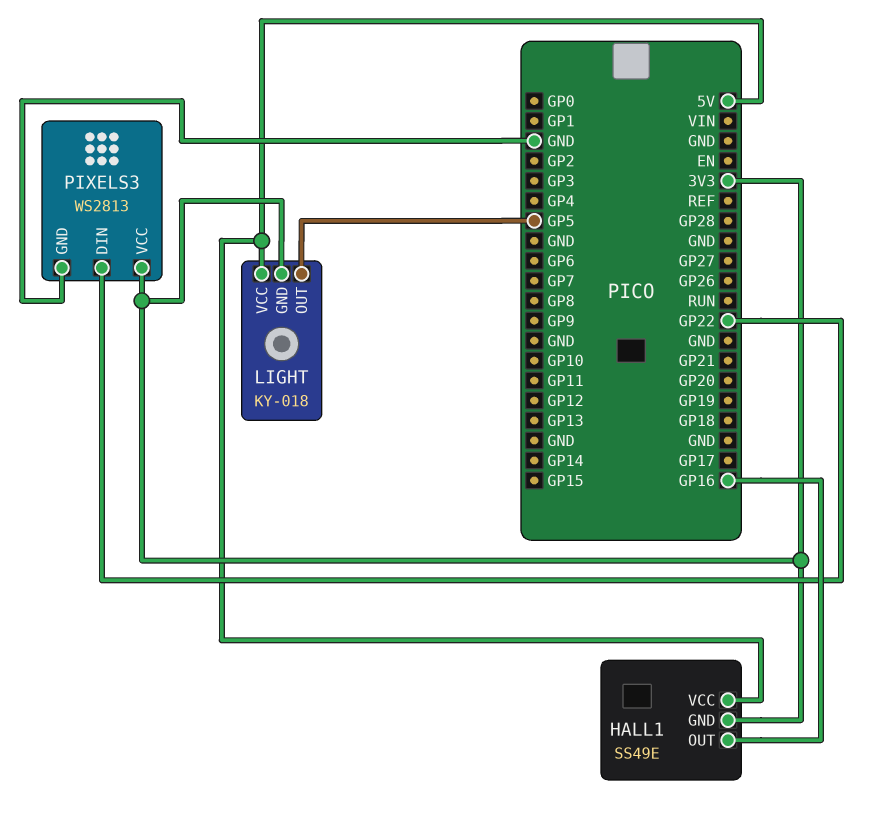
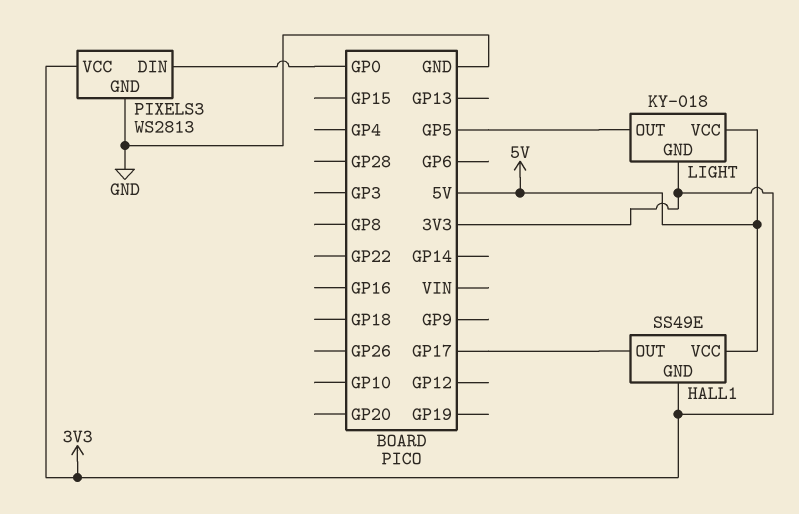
HALL1 pin OUT: GP16 -> GP17
PIXELS3 pin DIN: GP22 -> GP0

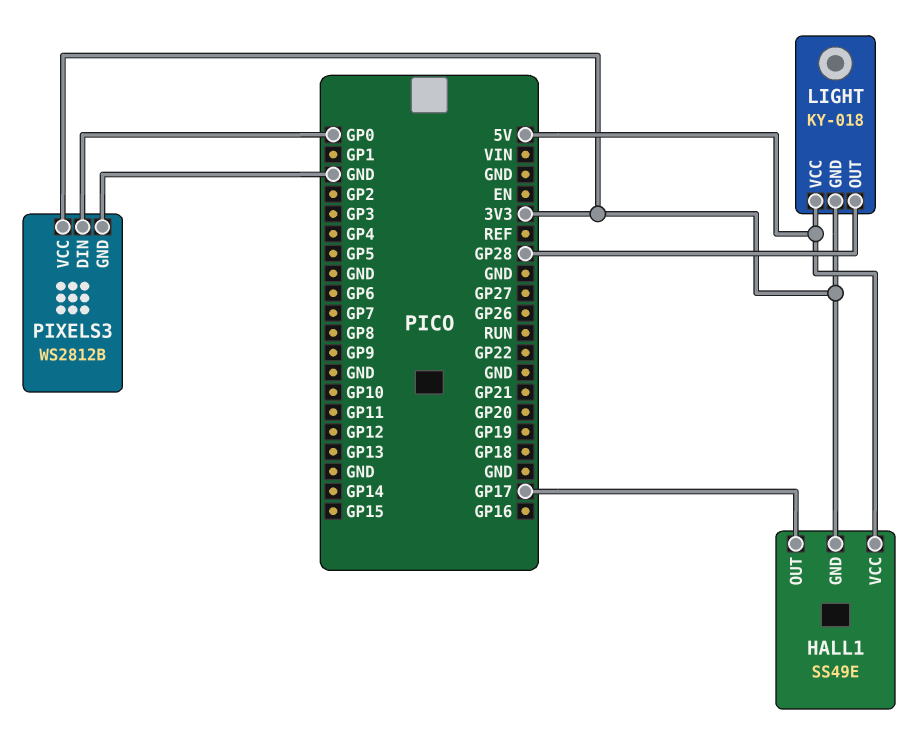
LIGHT pin OUT: GP5 -> GP28
PIXELS3: WS2813 -> WS2812B

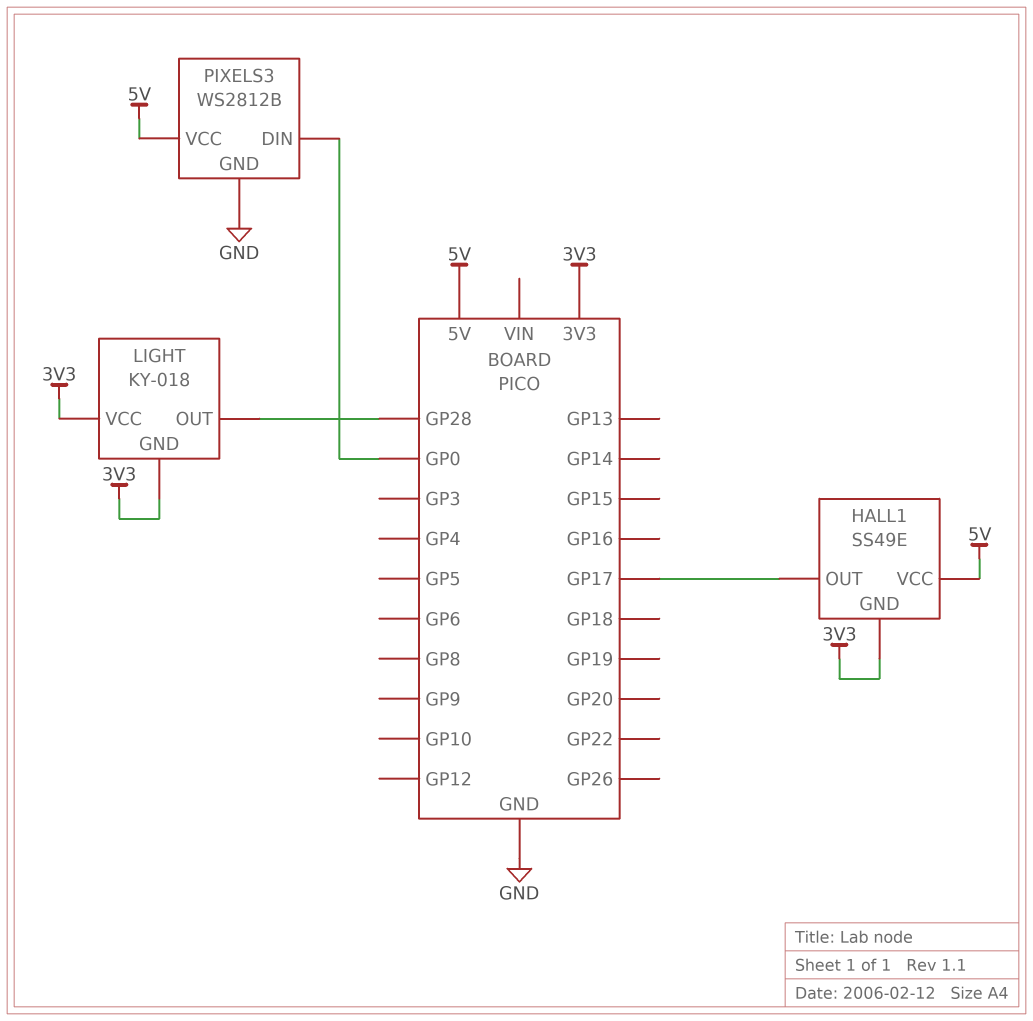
LIGHT pin VCC: 5V -> 3V3
PIXELS3 pin VCC: 3V3 -> 5V

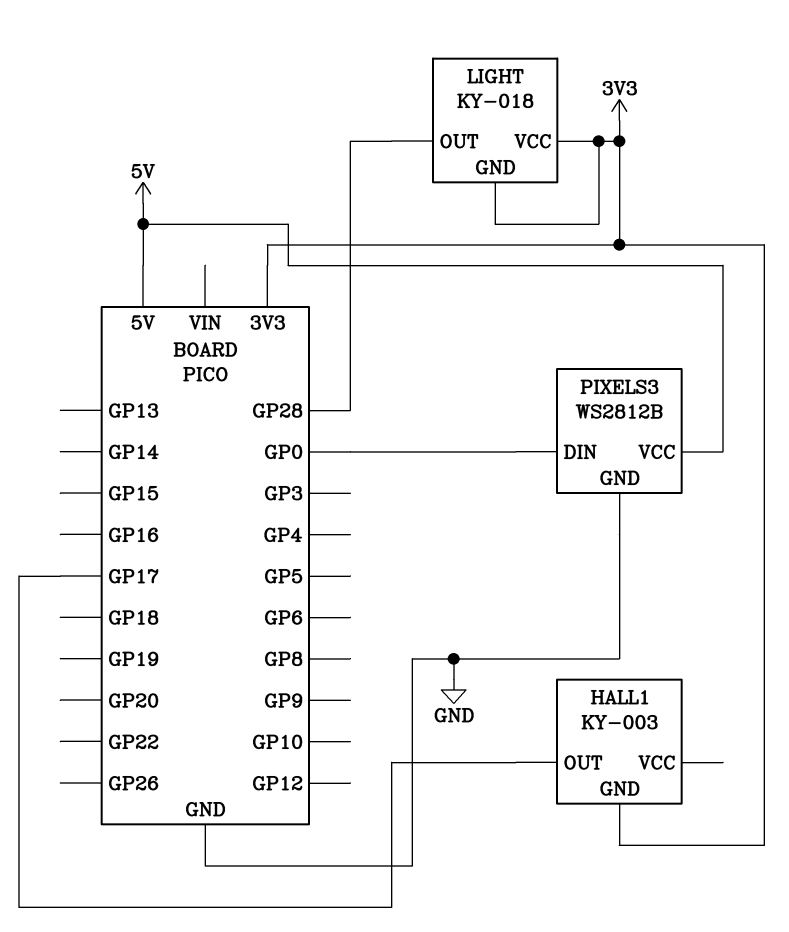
HALL1: SS49E -> KY-003
HALL1 pin VCC: 5V -> none

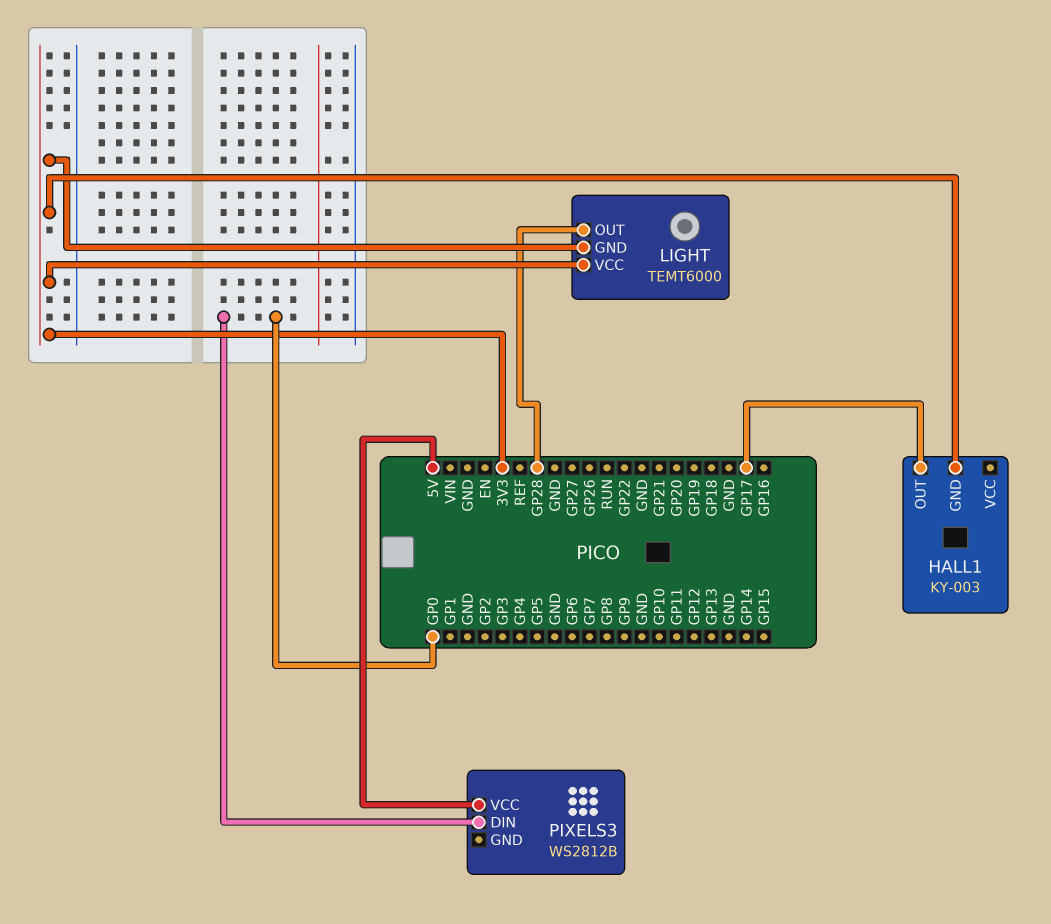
LIGHT: KY-018 -> TEMT6000
PIXELS3 pin GND: GND -> none

